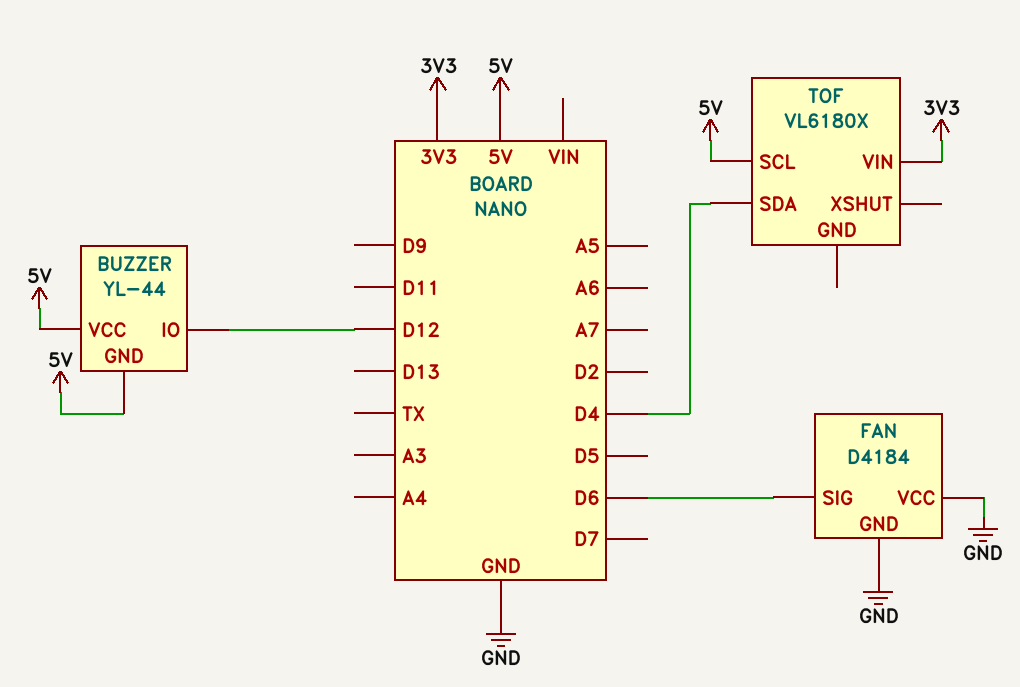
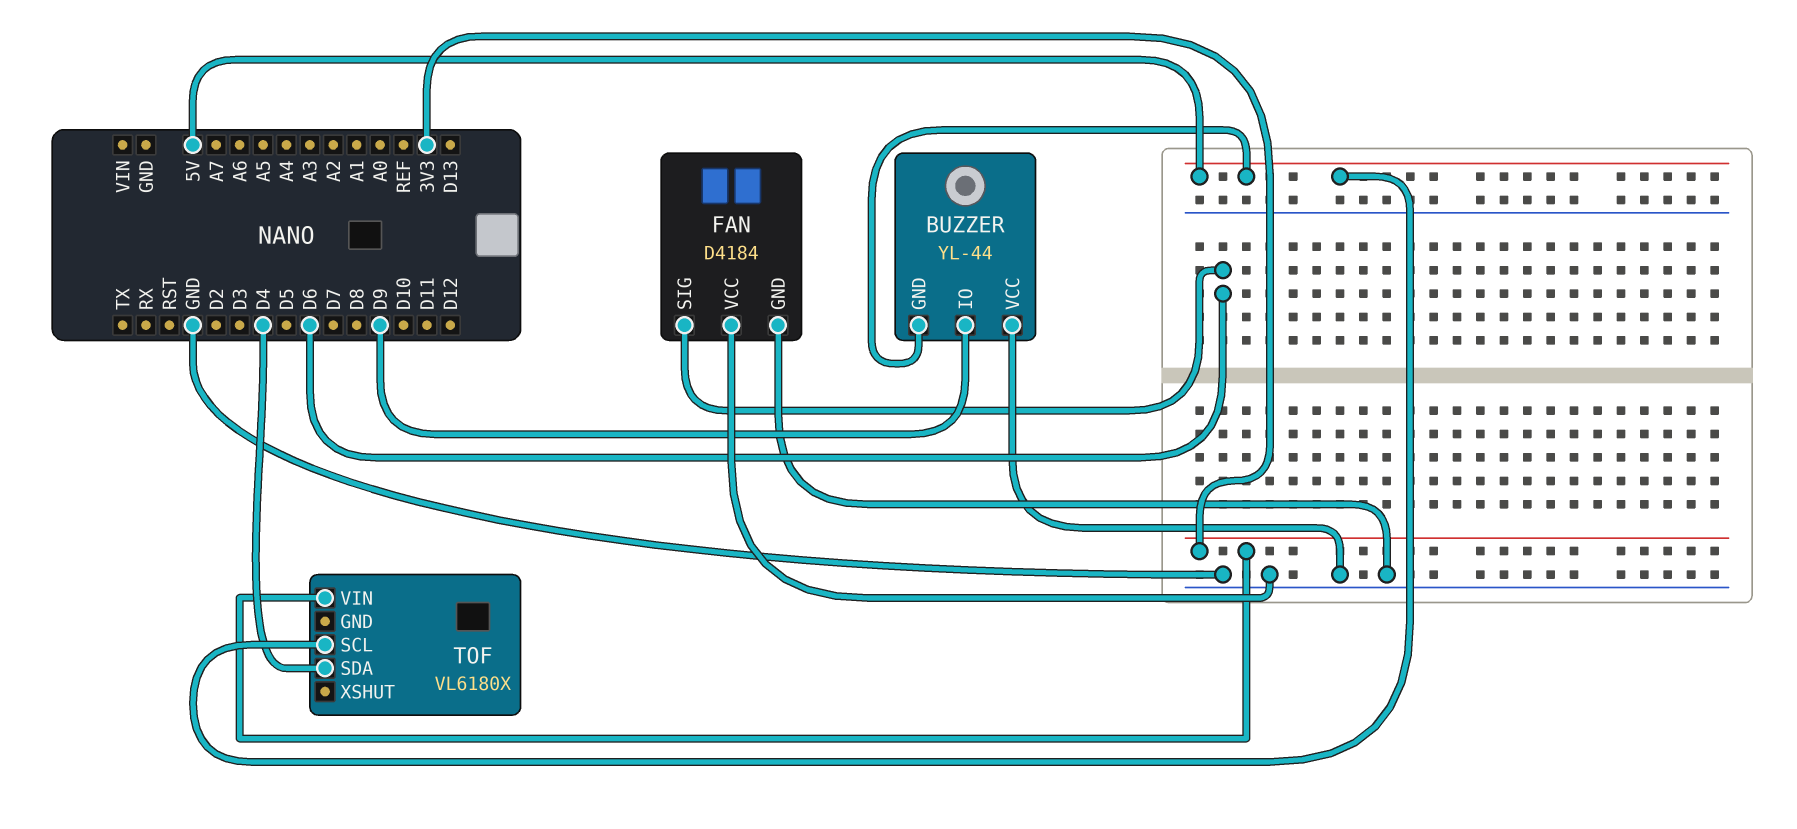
BUZZER pin IO: D12 -> D9
BUZZER pin VCC: 5V -> GND

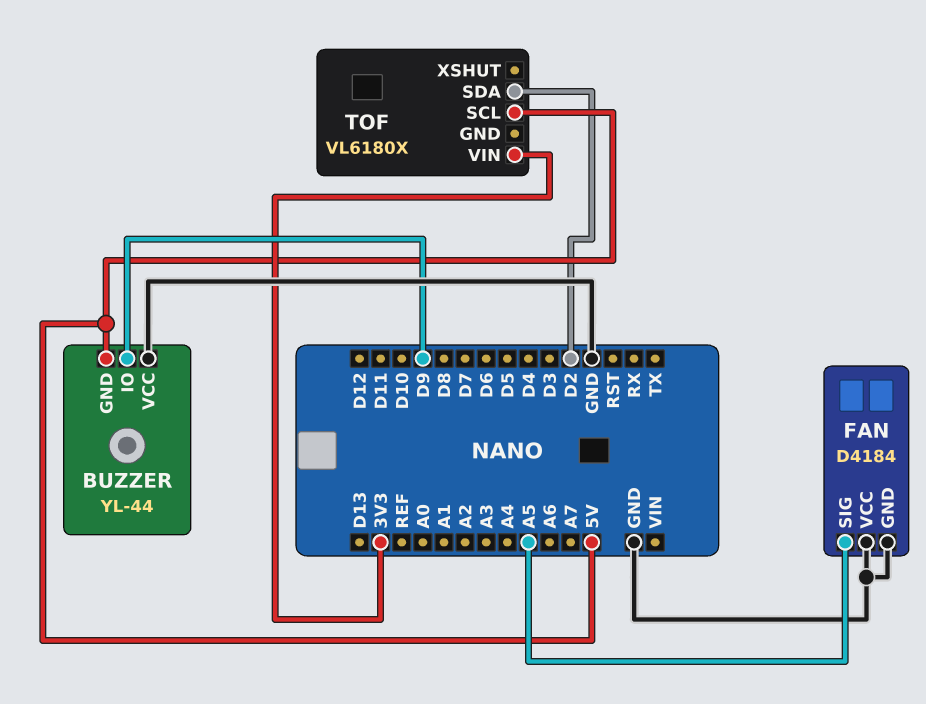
FAN pin SIG: D6 -> A5
TOF pin SDA: D4 -> D2

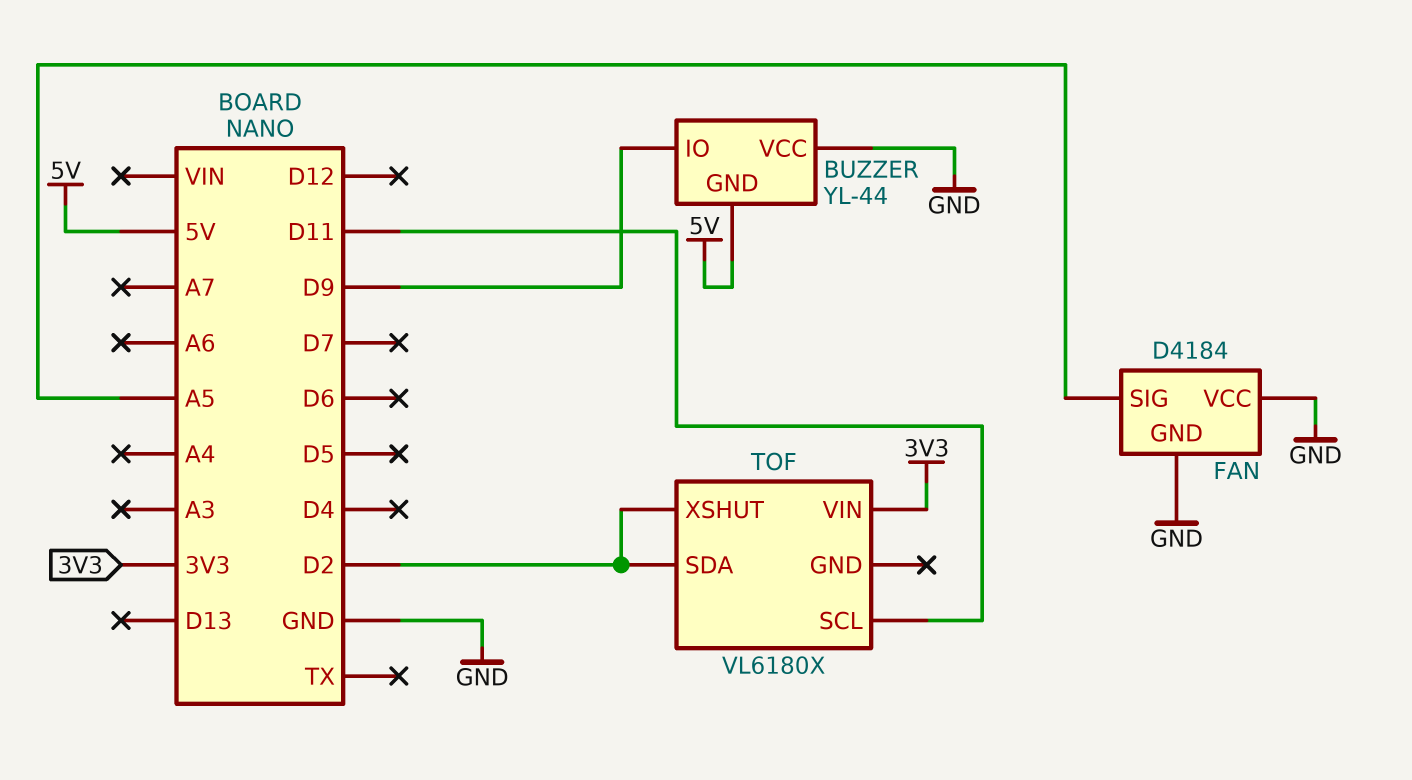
TOF pin SCL: 5V -> D11
TOF pin XSHUT: none -> D2

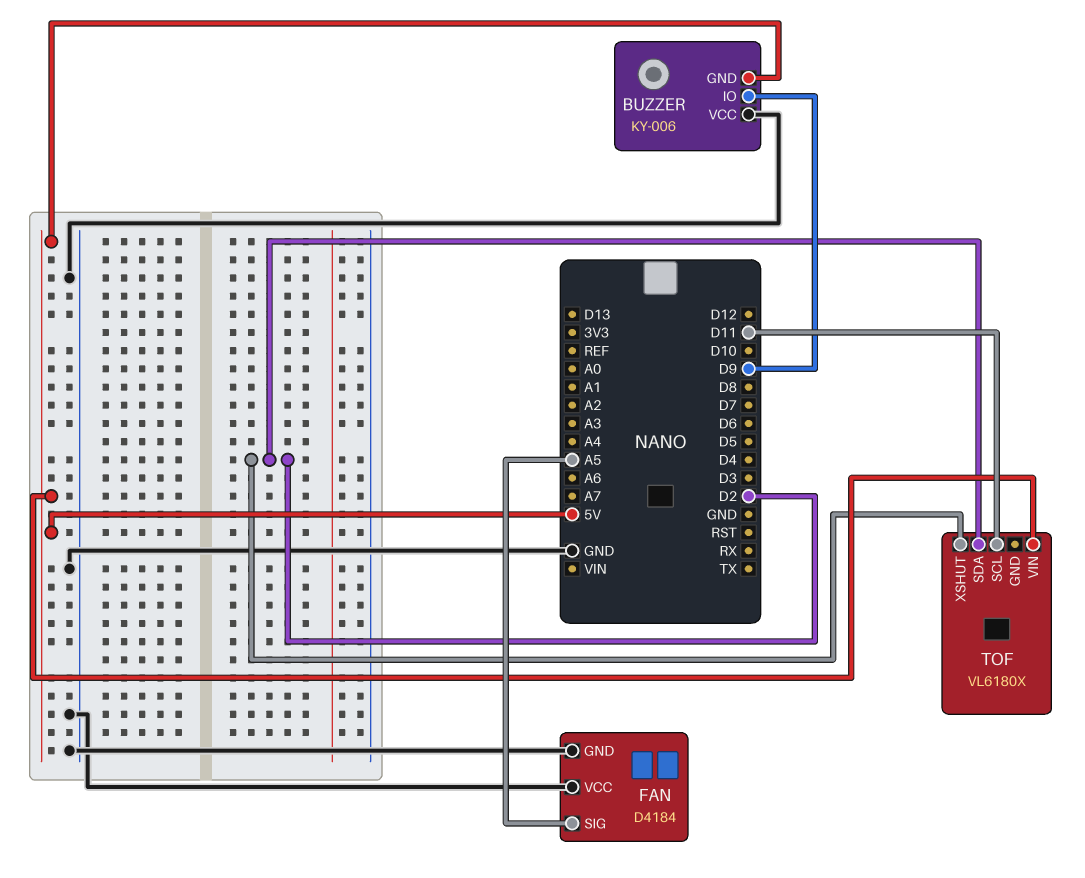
BUZZER: YL-44 -> KY-006
TOF pin VIN: 3V3 -> 5V

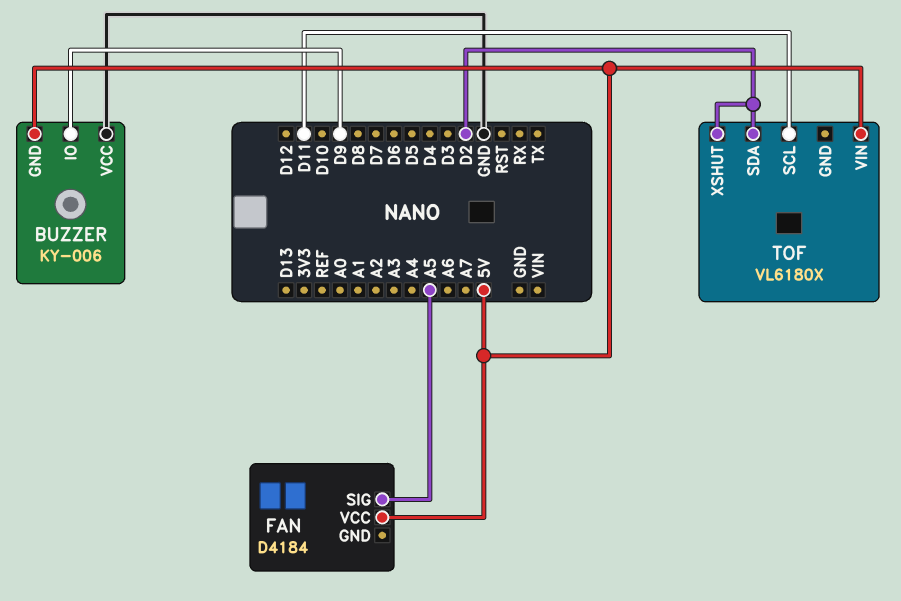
FAN pin GND: GND -> none
FAN pin VCC: GND -> 5V

